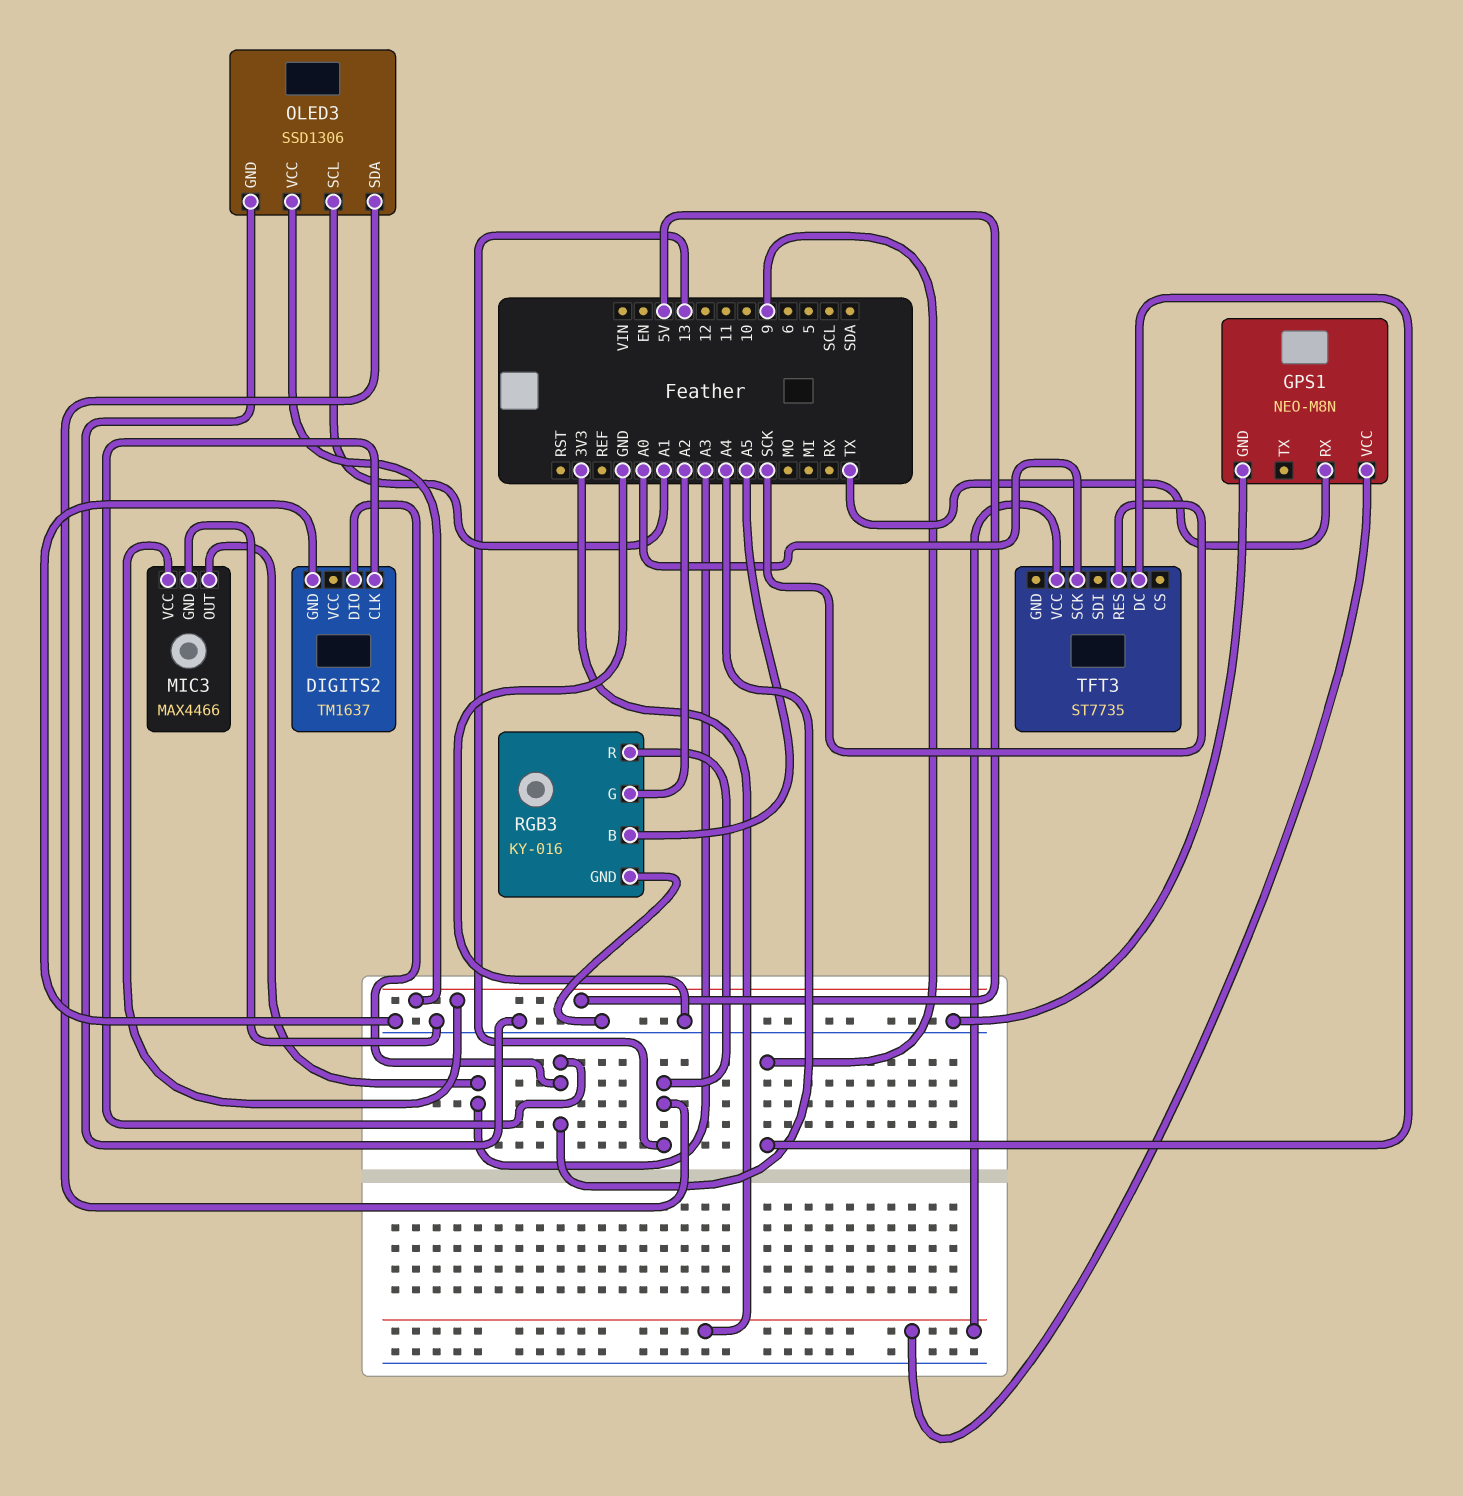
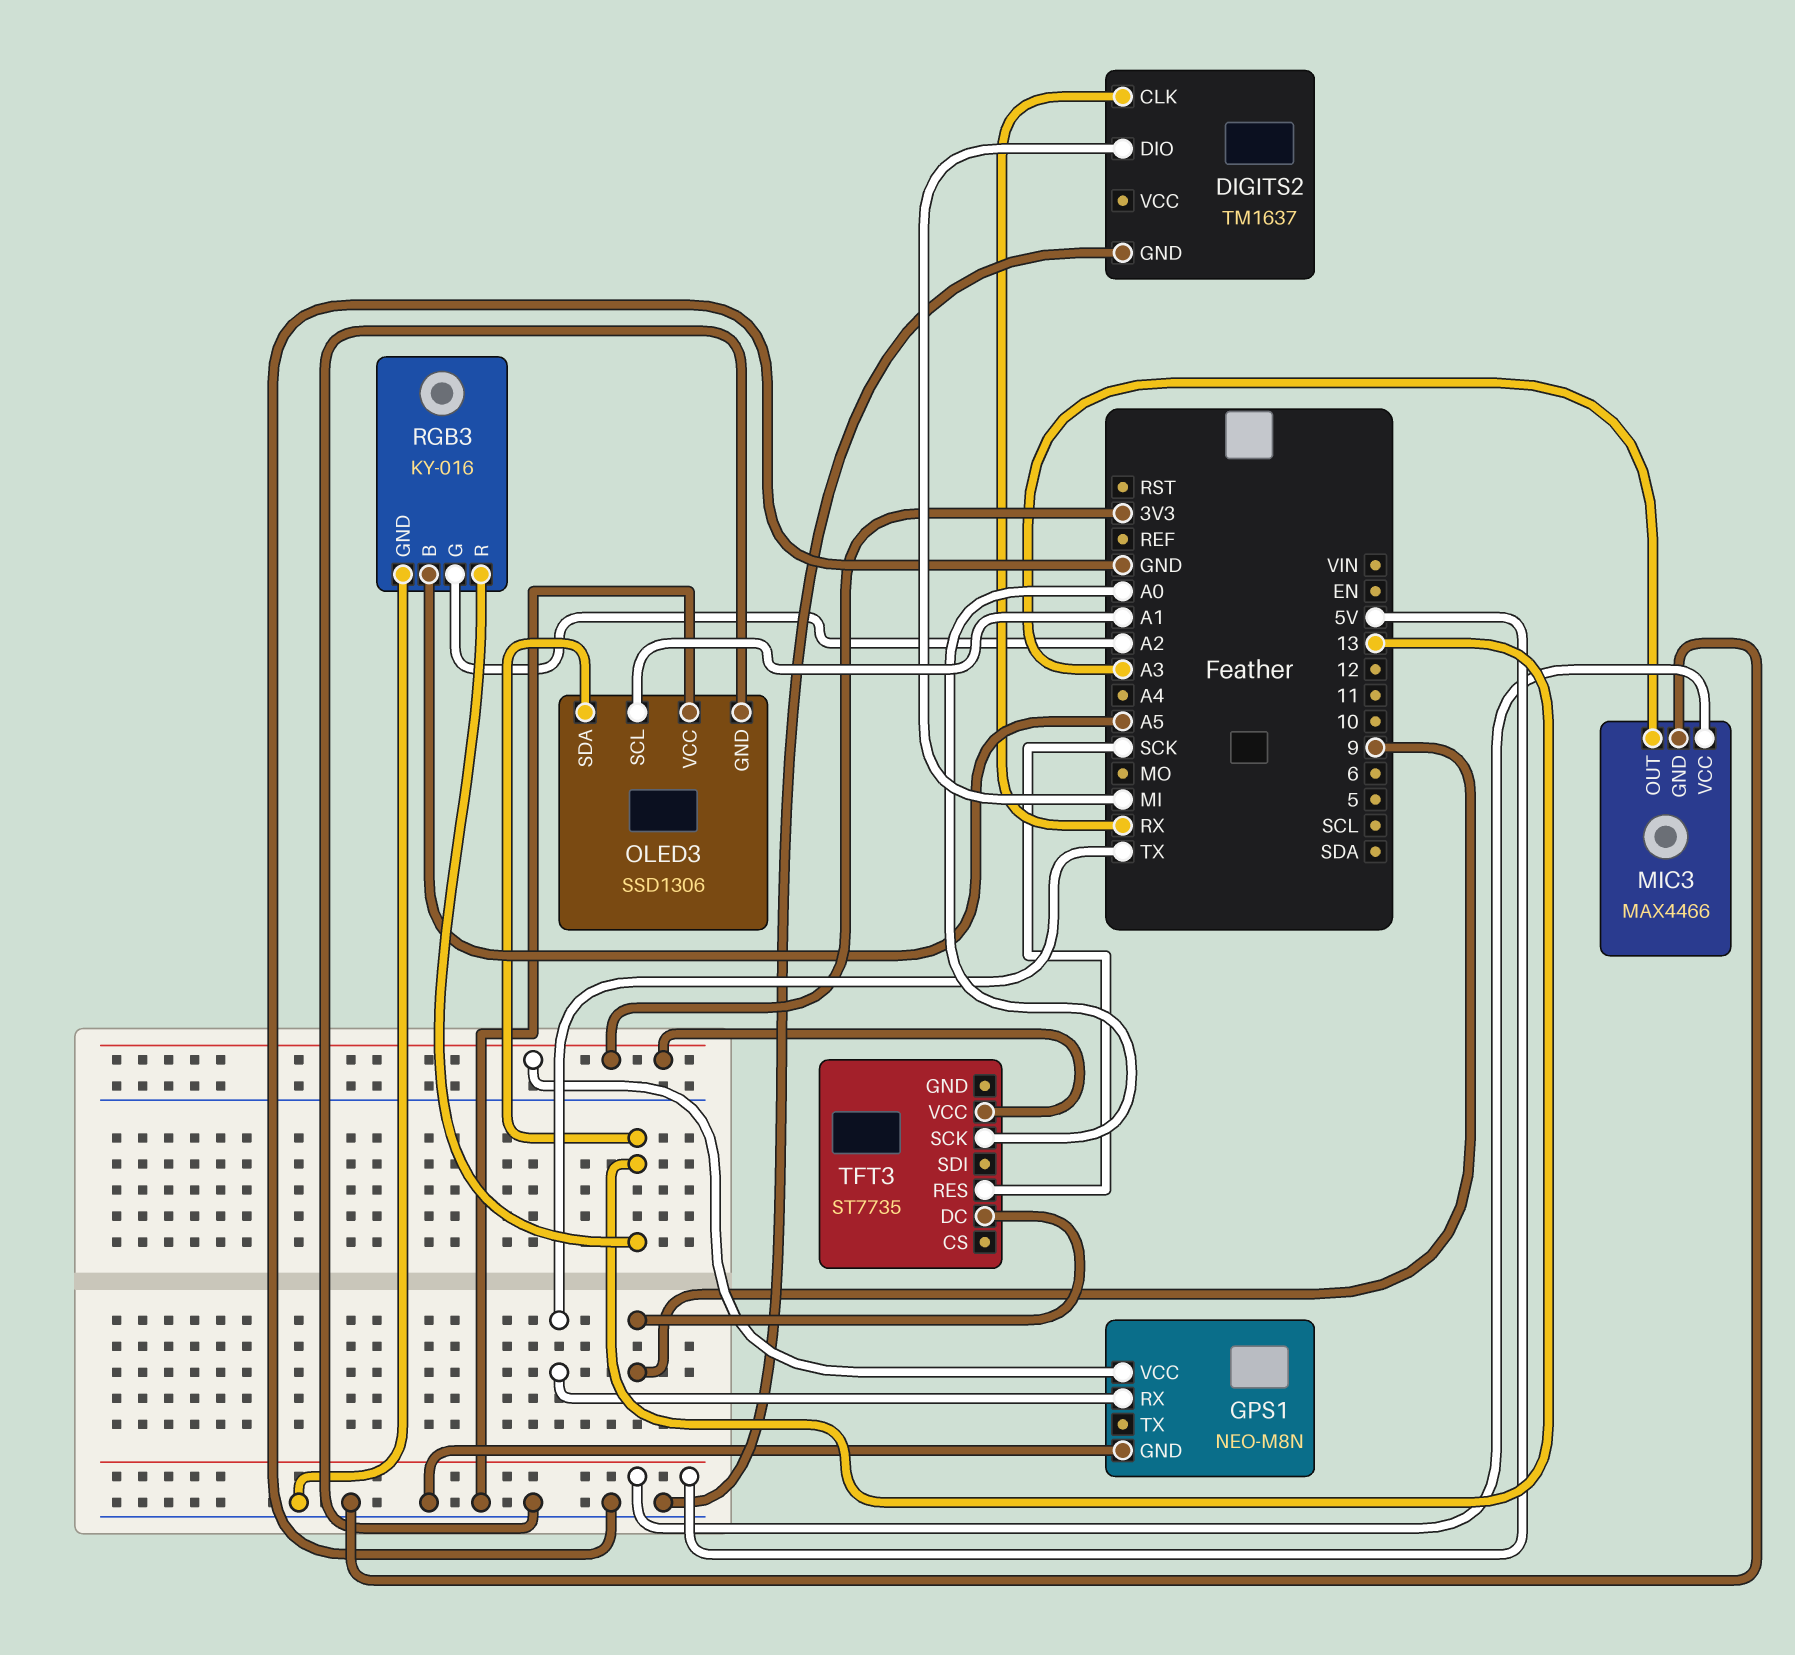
DIGITS2 pin CLK: A4 -> RX
DIGITS2 pin DIO: A4 -> MI
OLED3 pin VCC: 5V -> GND

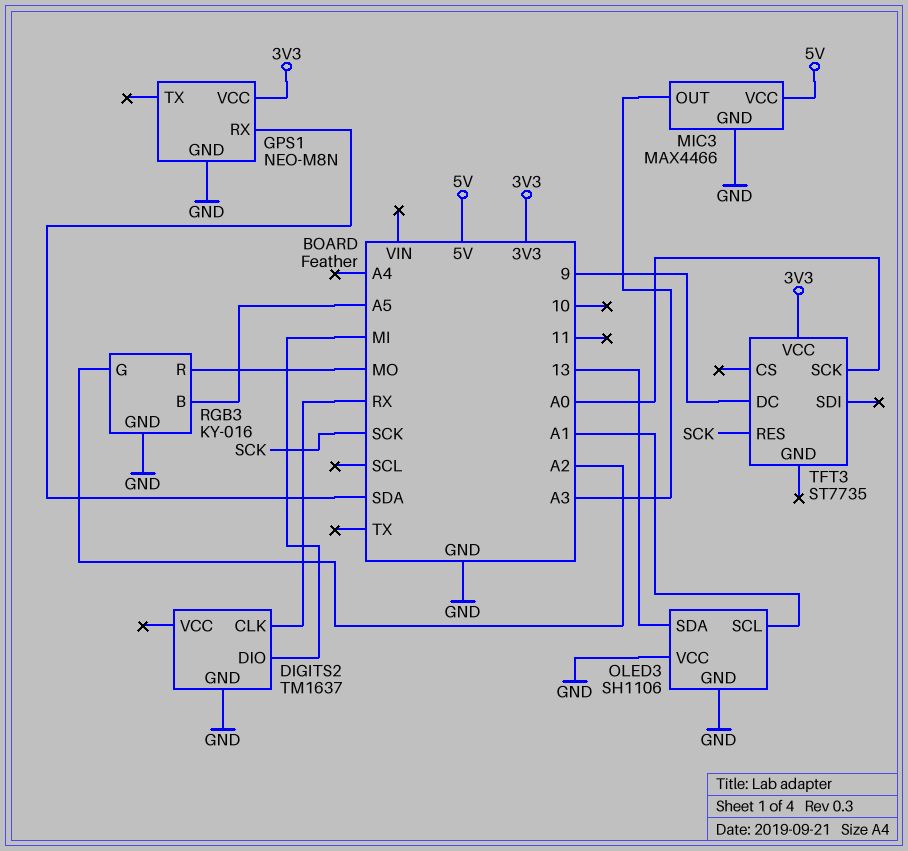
GPS1 pin RX: TX -> SDA
OLED3: SSD1306 -> SH1106
RGB3 pin R: 13 -> MO

